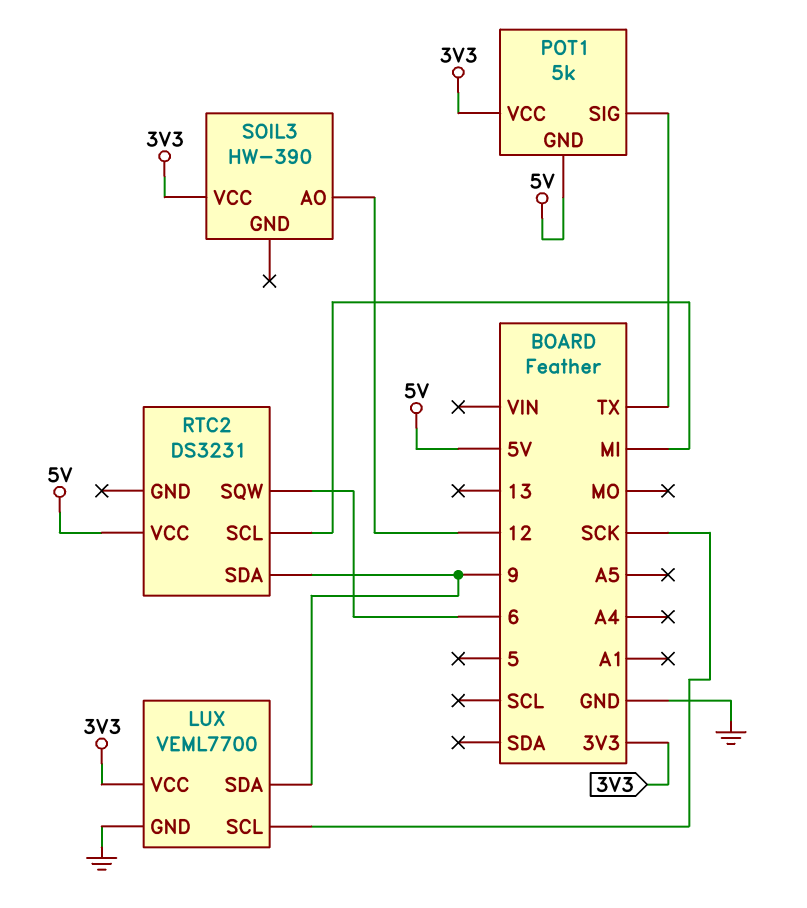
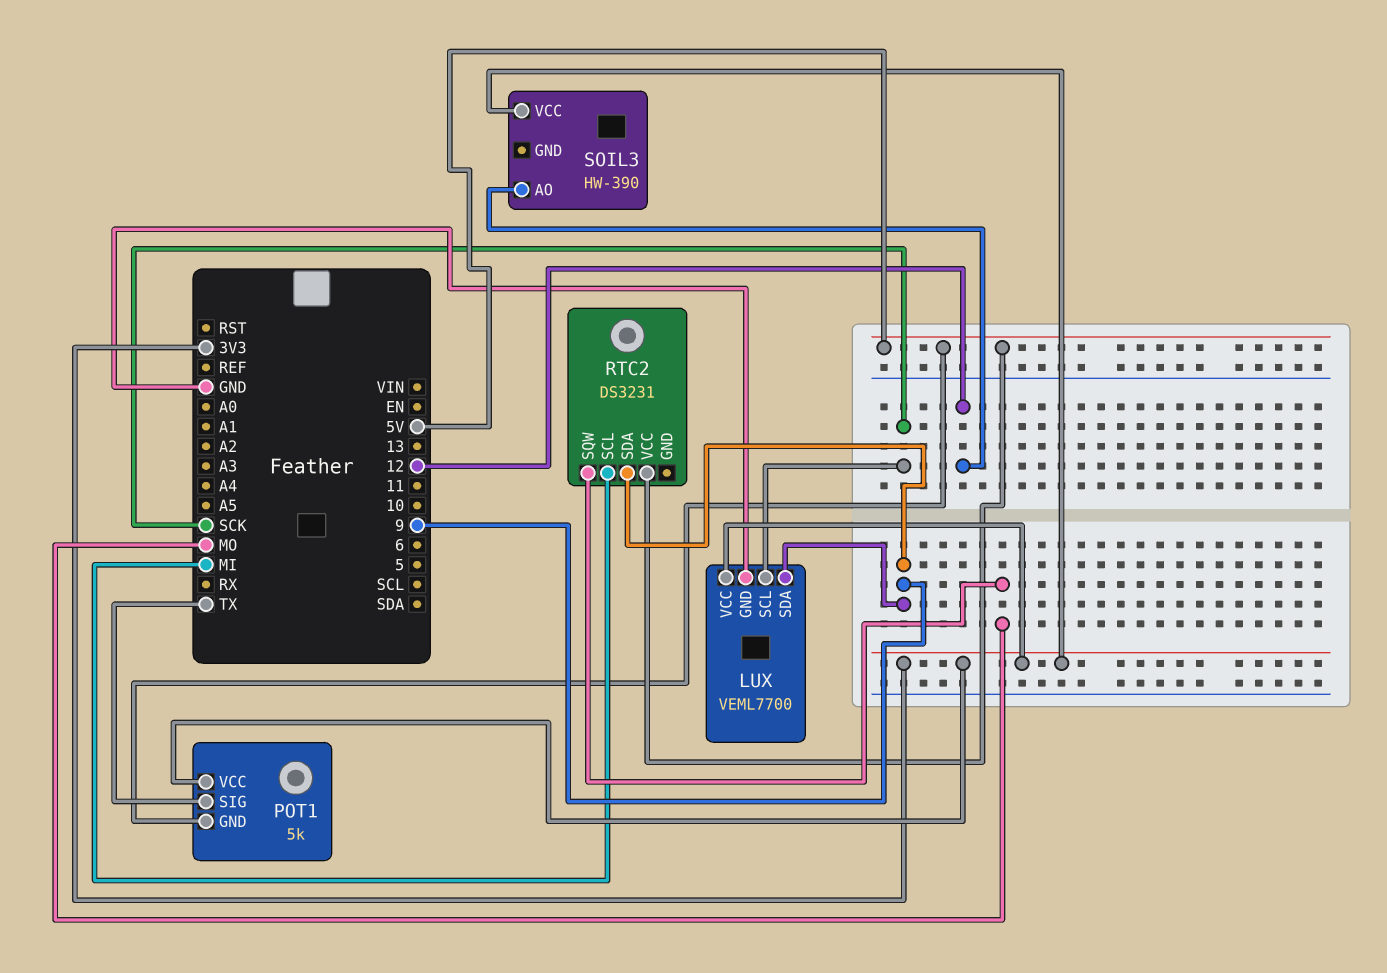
RTC2 pin SQW: 6 -> MO

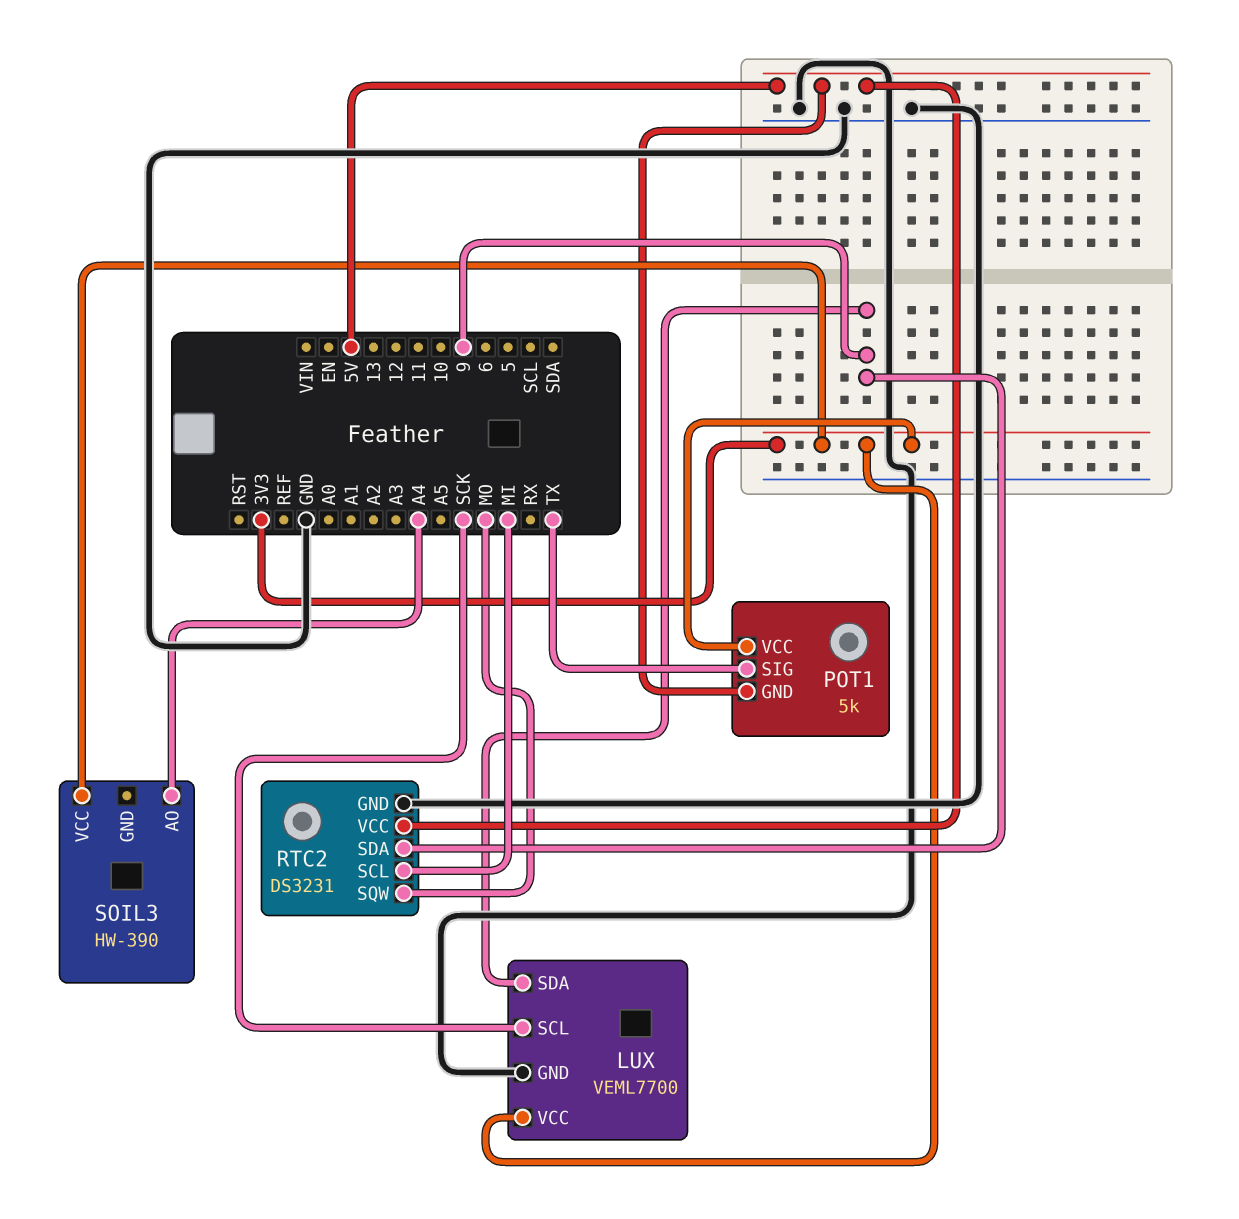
RTC2 pin GND: none -> GND
SOIL3 pin AO: 12 -> A4

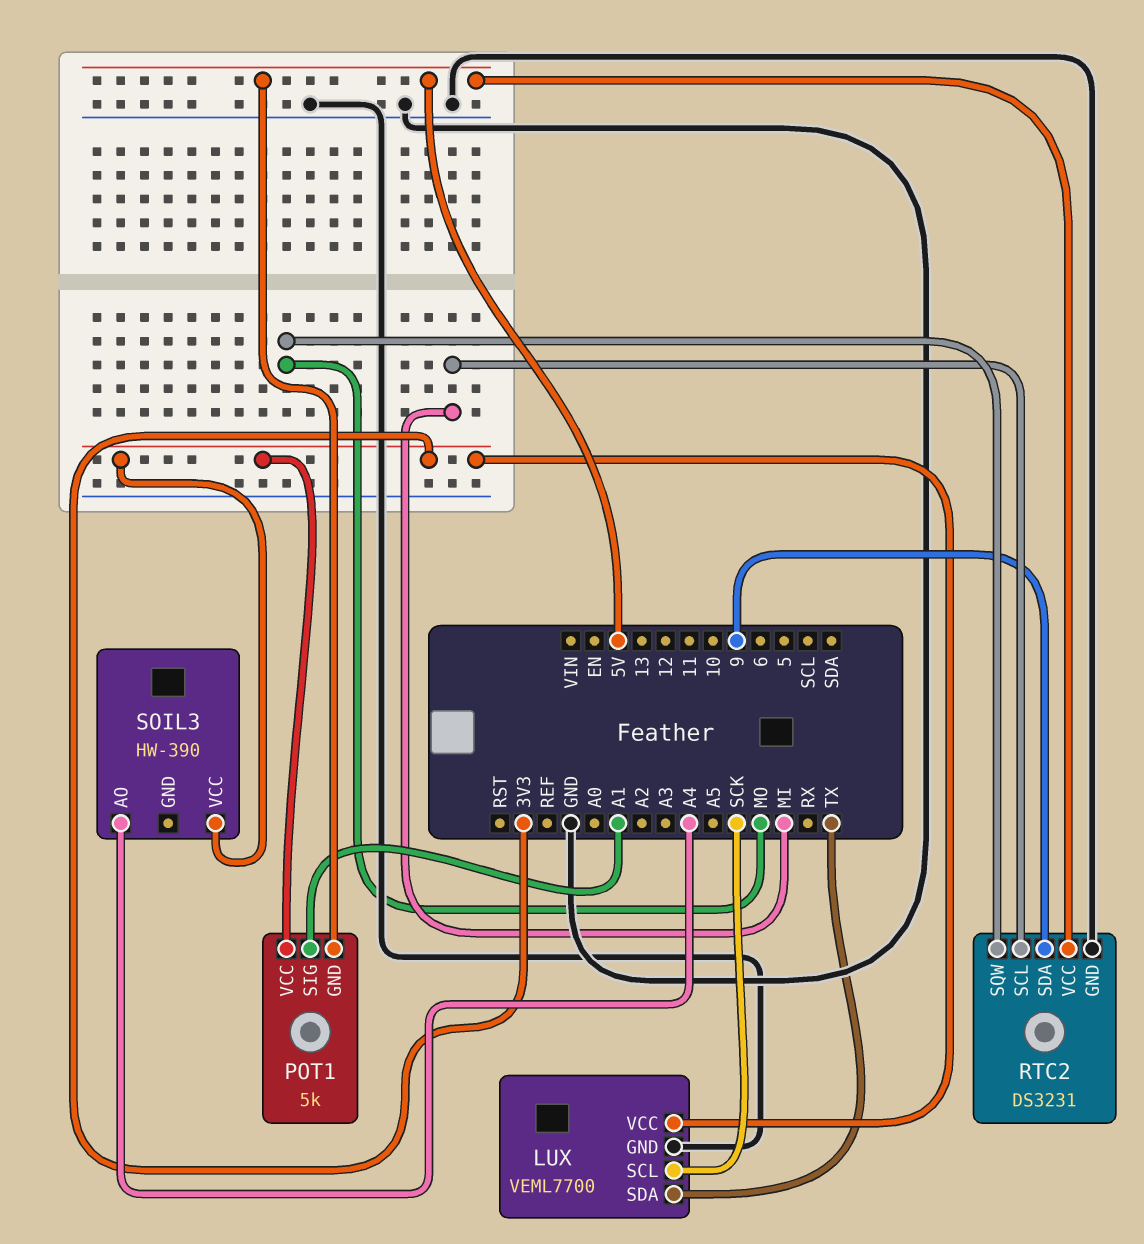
LUX pin SDA: 9 -> TX
POT1 pin SIG: TX -> A1

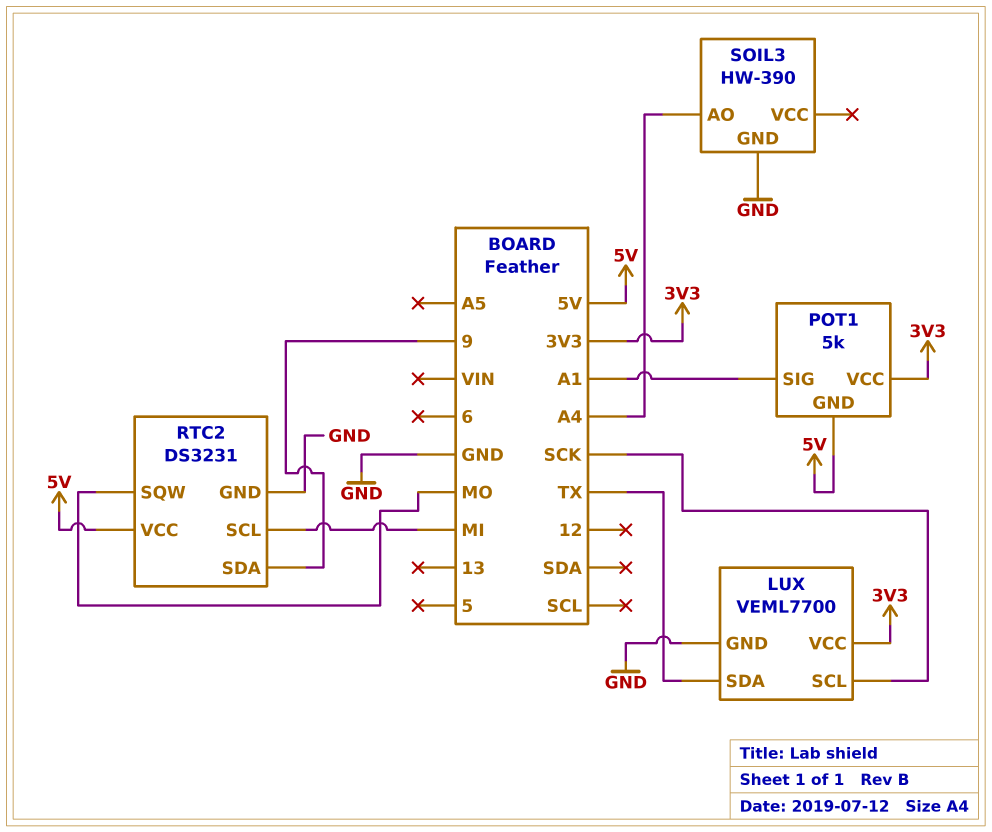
SOIL3 pin GND: none -> GND
SOIL3 pin VCC: 3V3 -> none

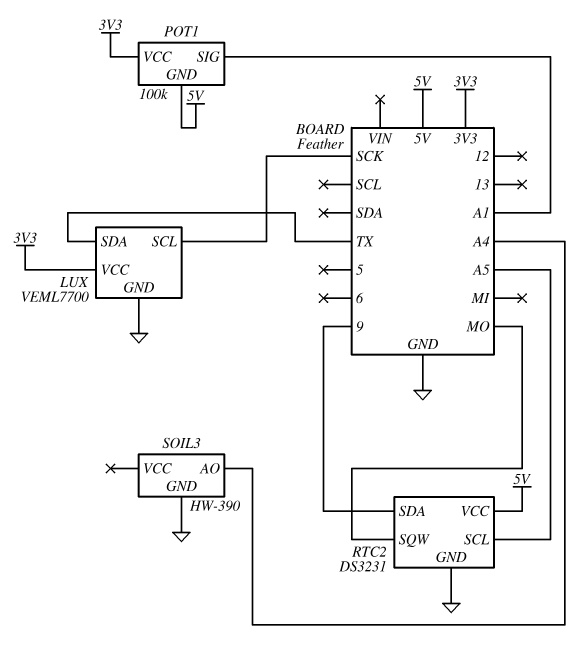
POT1: 5k -> 100k
RTC2 pin SCL: MI -> A5

